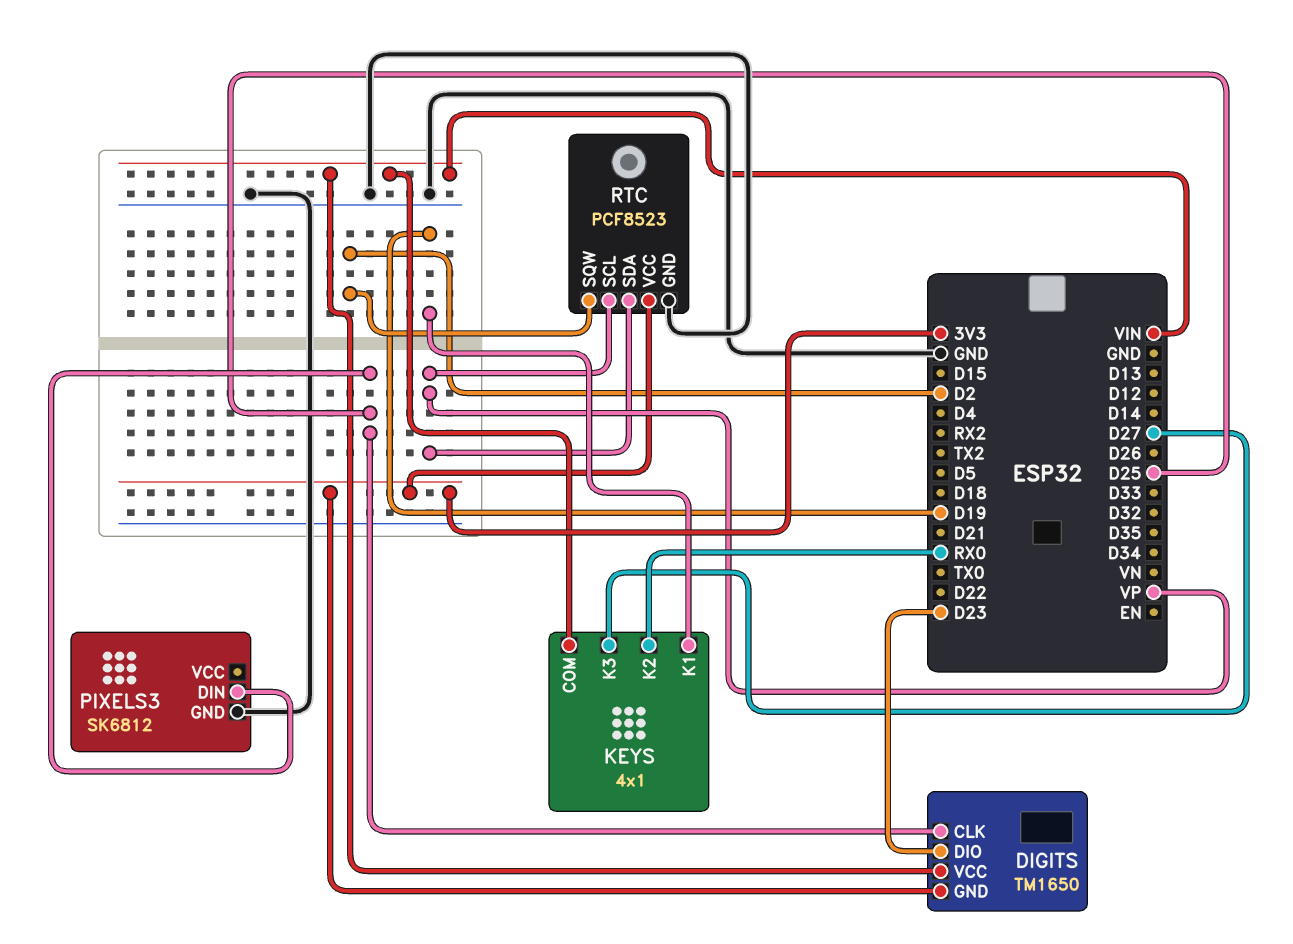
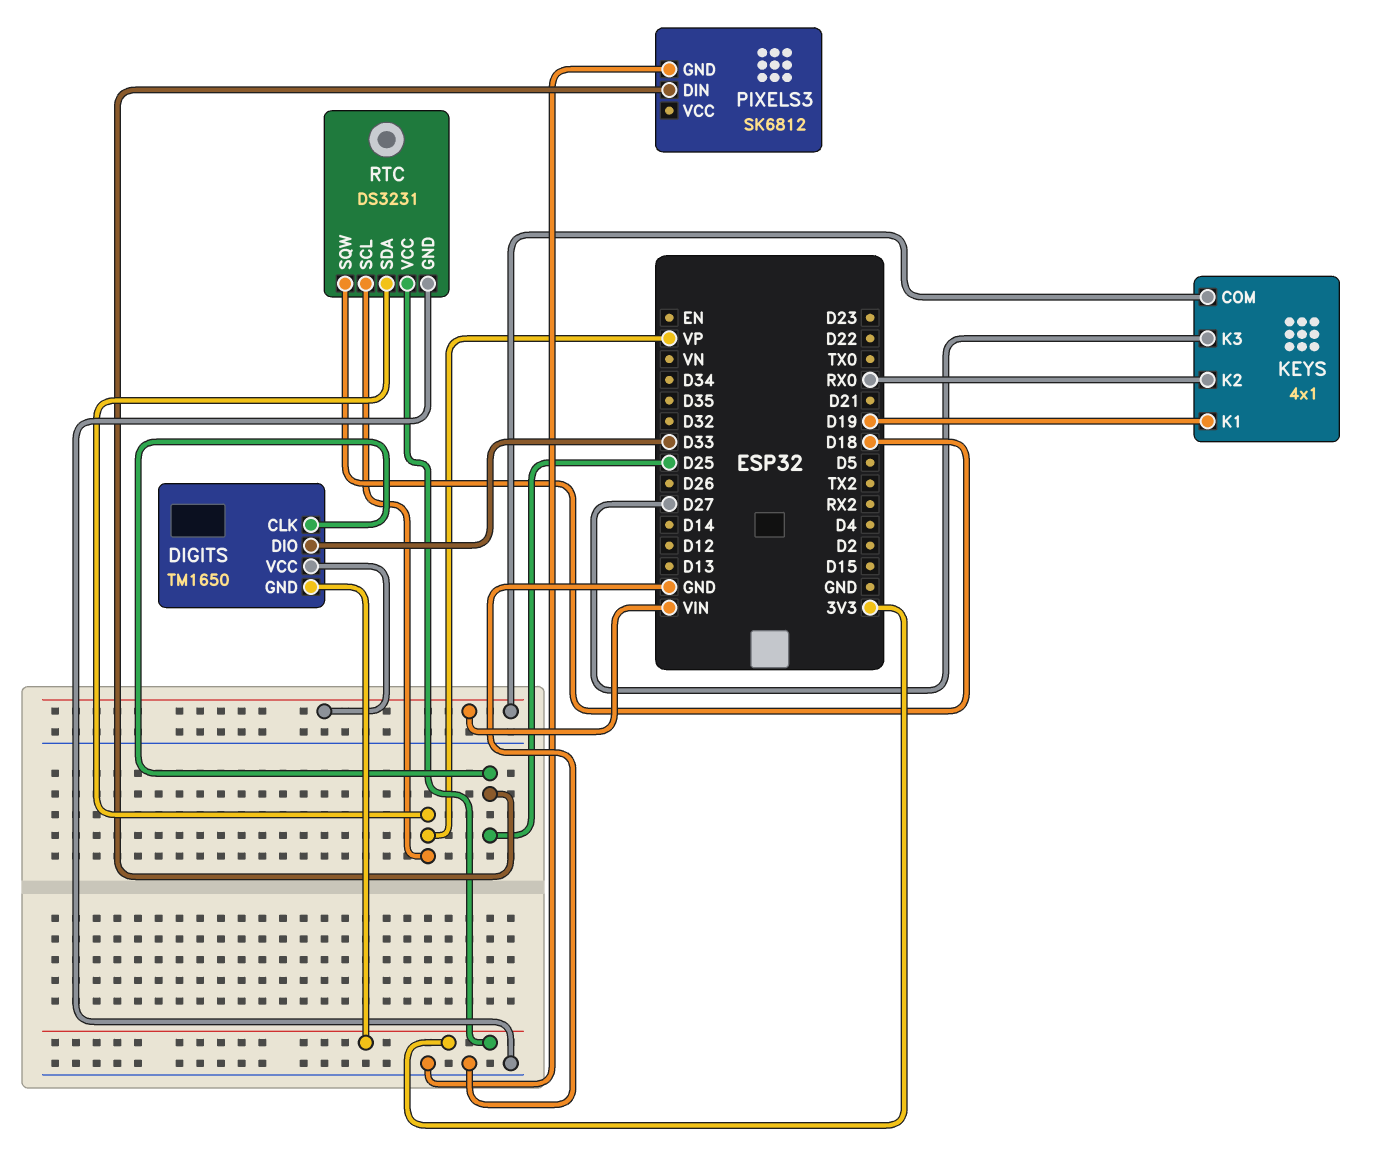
DIGITS pin DIO: D23 -> D33
RTC: PCF8523 -> DS3231
RTC pin SQW: D2 -> D18

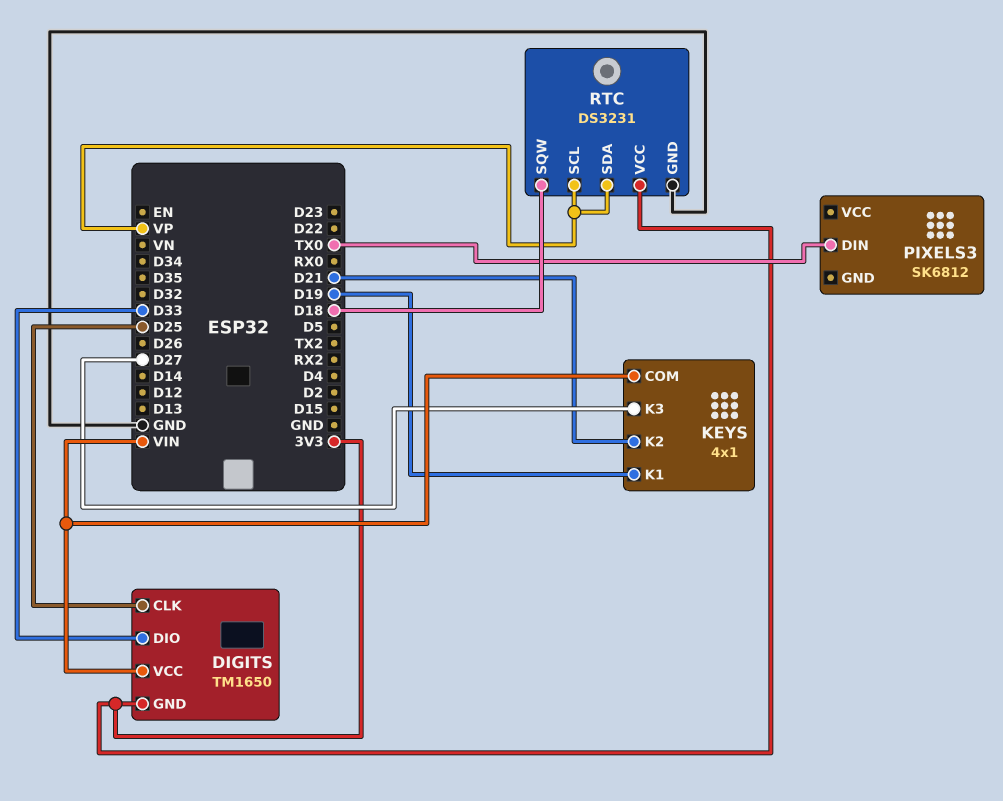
KEYS pin K2: RX0 -> D21
PIXELS3 pin DIN: D25 -> TX0
PIXELS3 pin GND: GND -> none

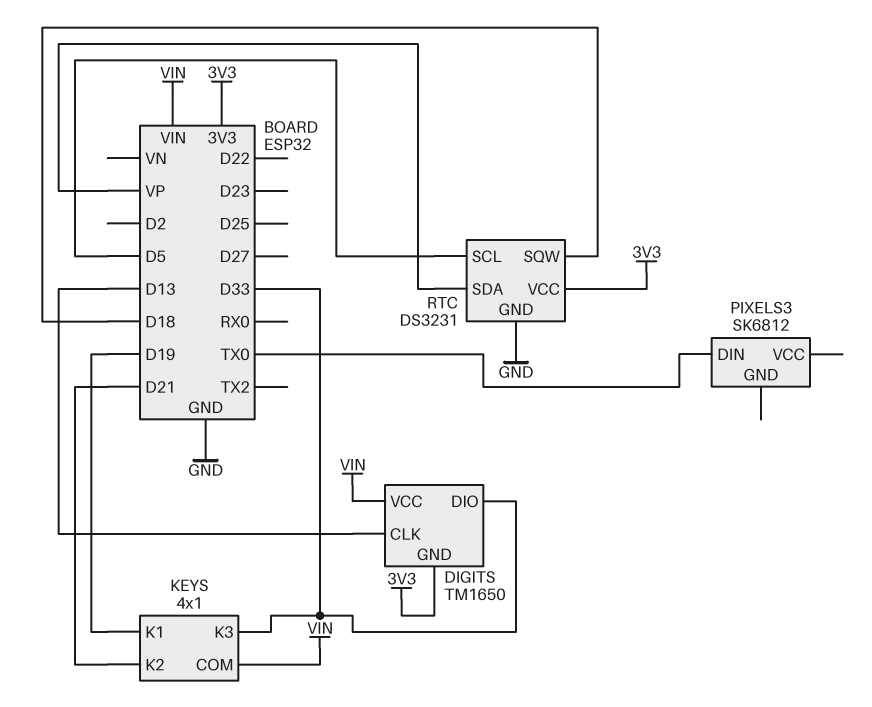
DIGITS pin CLK: D25 -> D13
KEYS pin K3: D27 -> D33
RTC pin SCL: VP -> D5

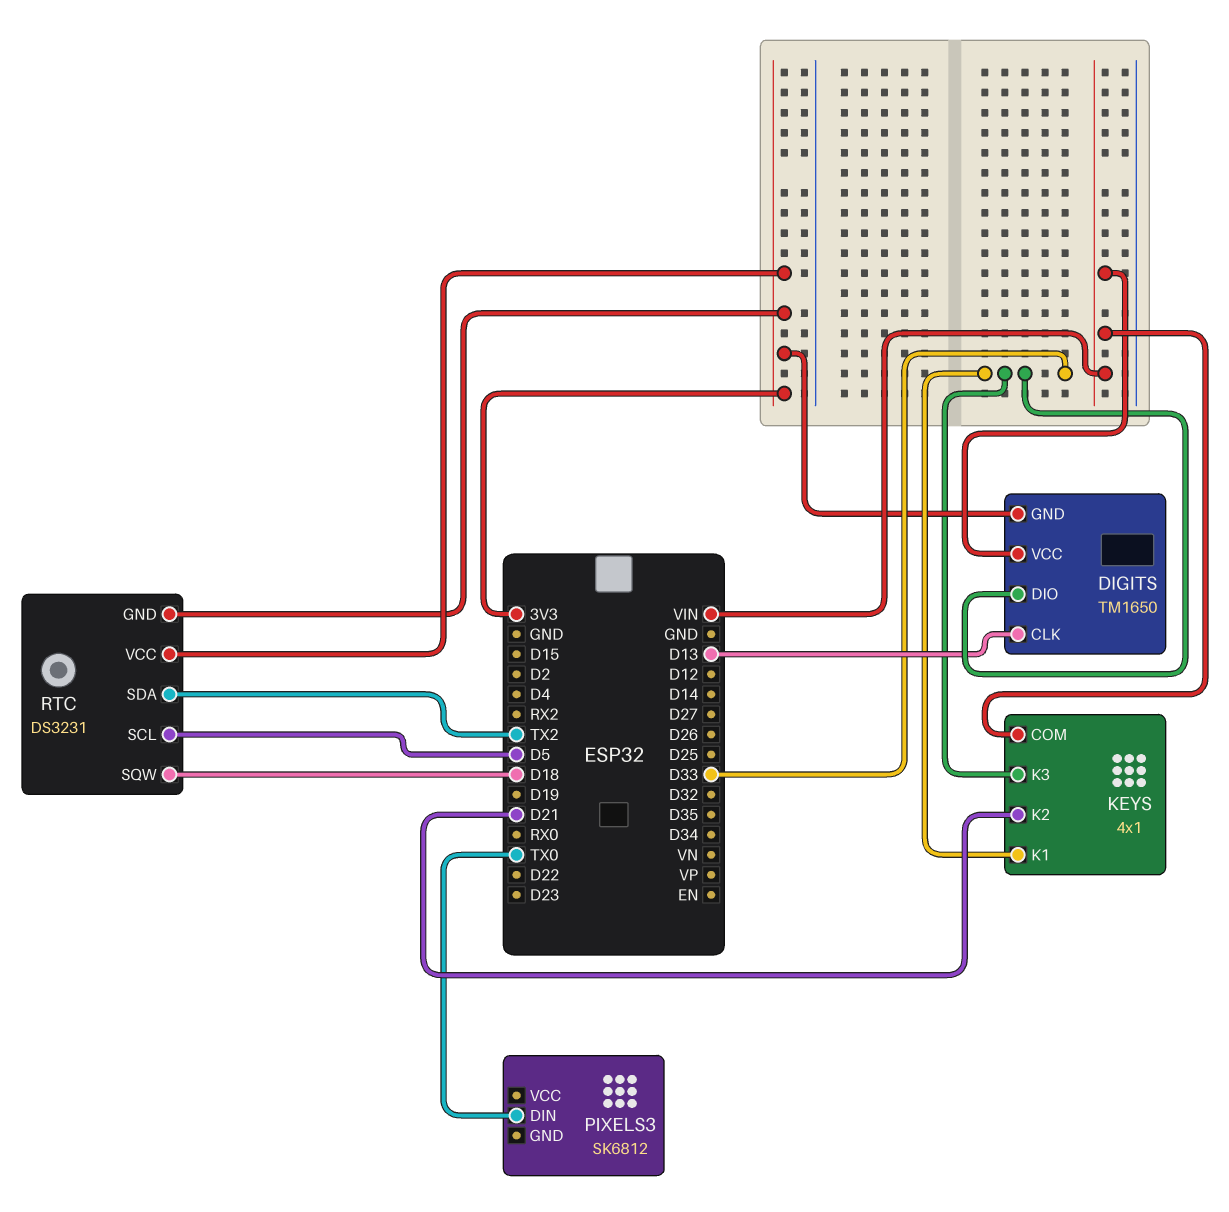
KEYS pin K1: D19 -> D33
RTC pin GND: GND -> 3V3
RTC pin SDA: VP -> TX2

